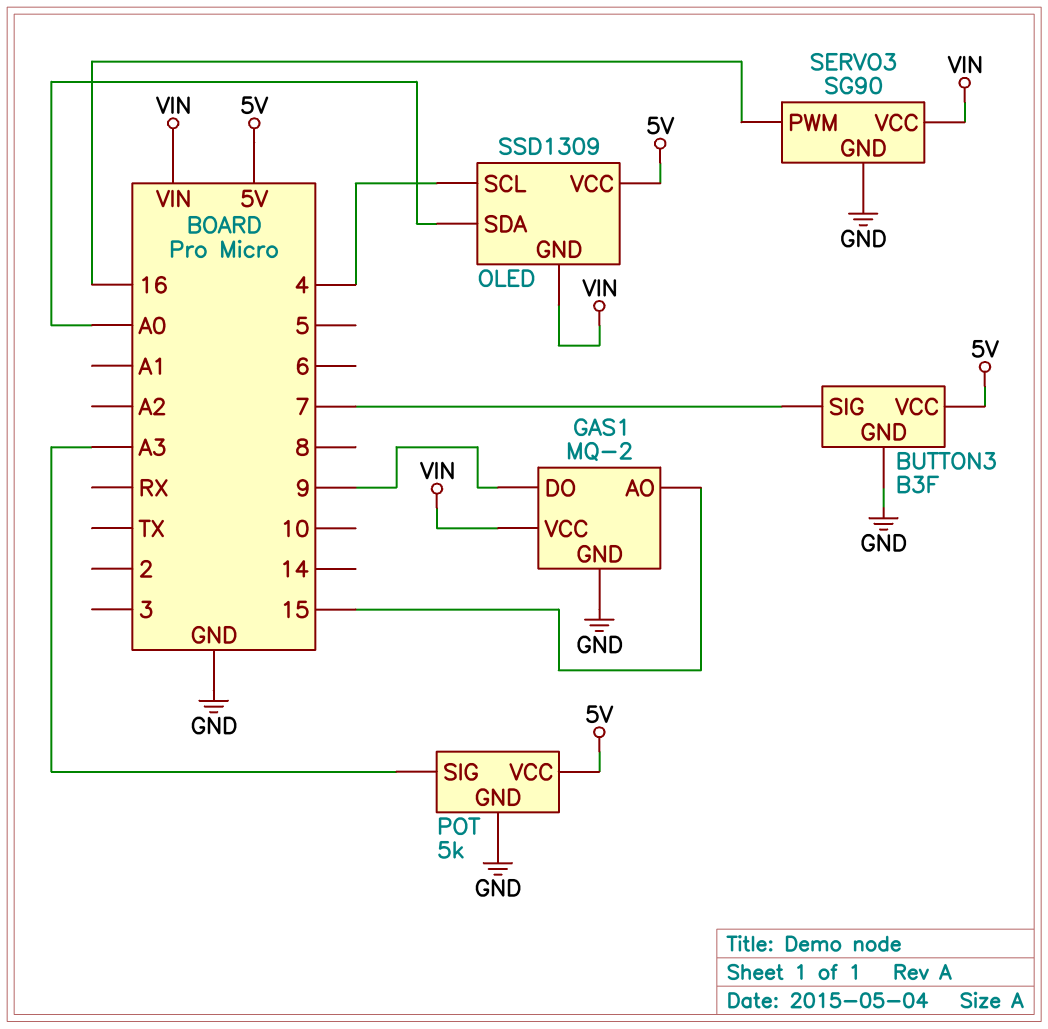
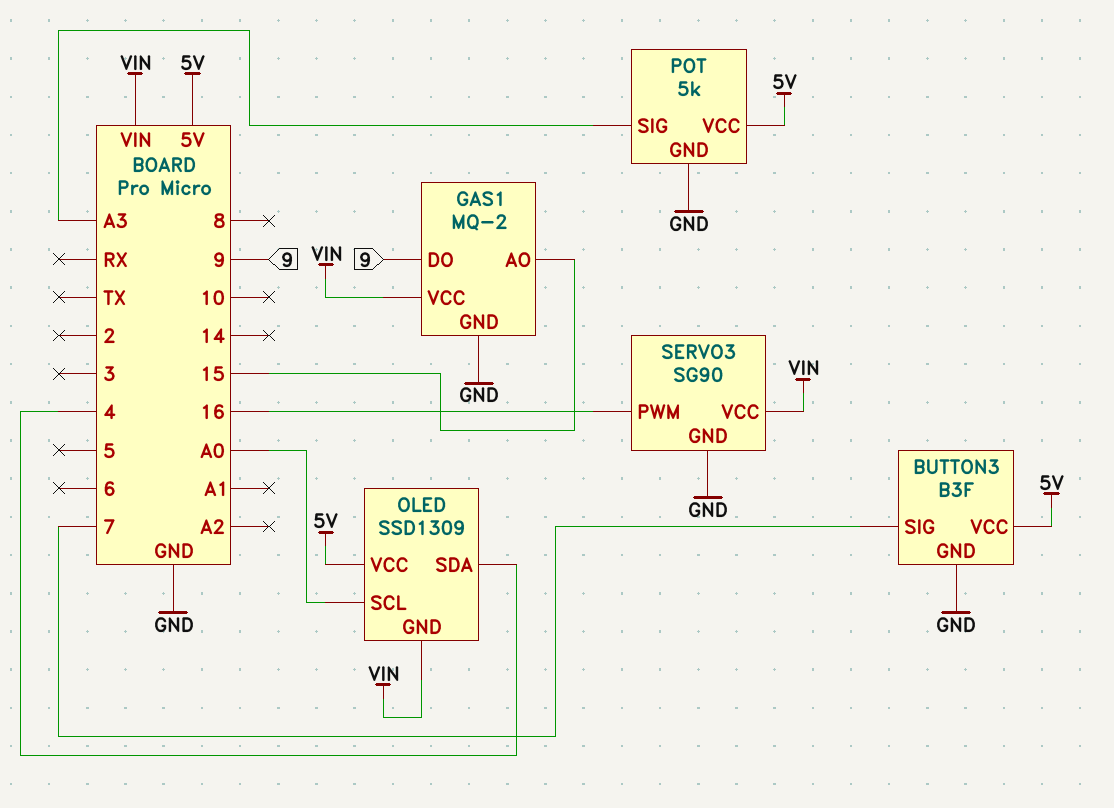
OLED pin SCL: 4 -> A0
OLED pin SDA: A0 -> 4

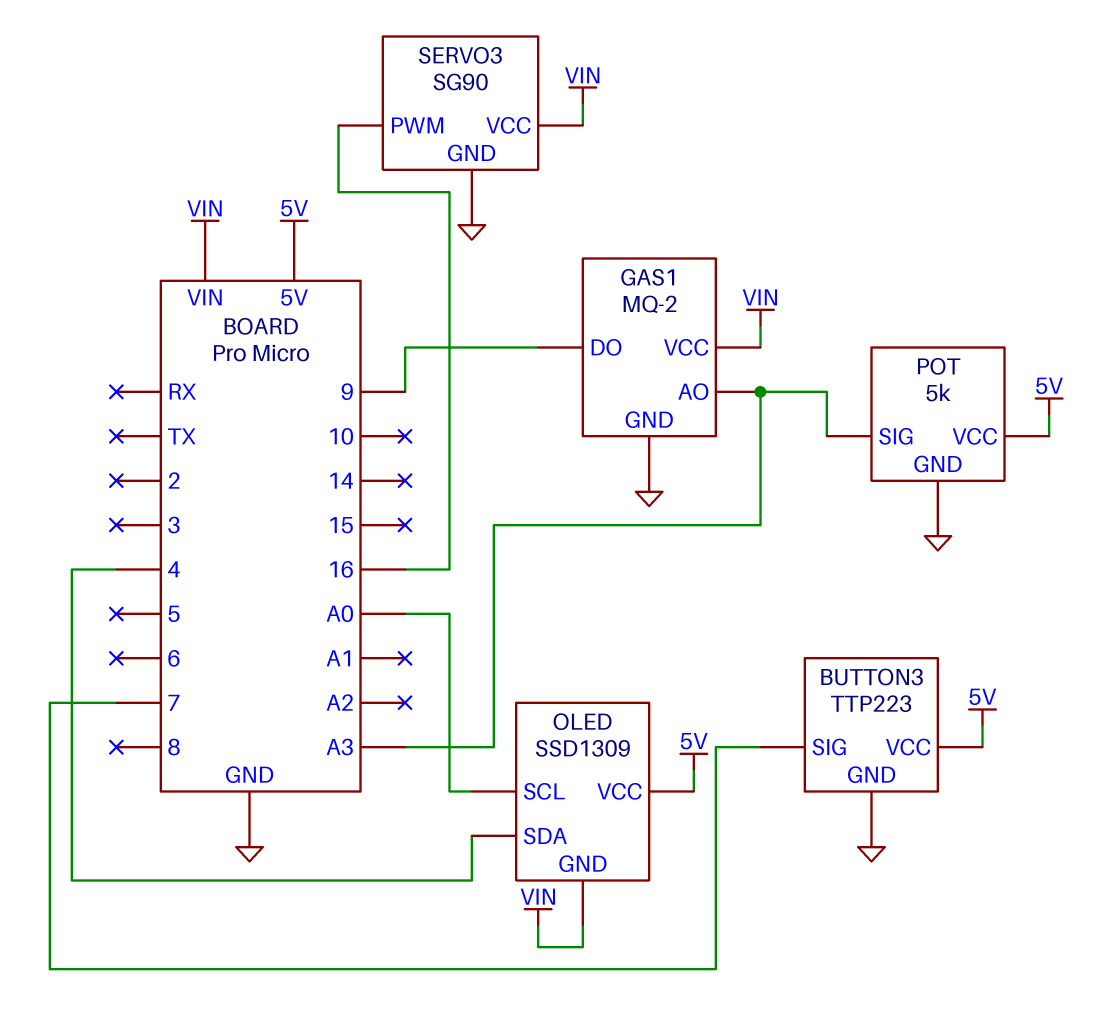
BUTTON3: B3F -> TTP223
GAS1 pin AO: 15 -> A3

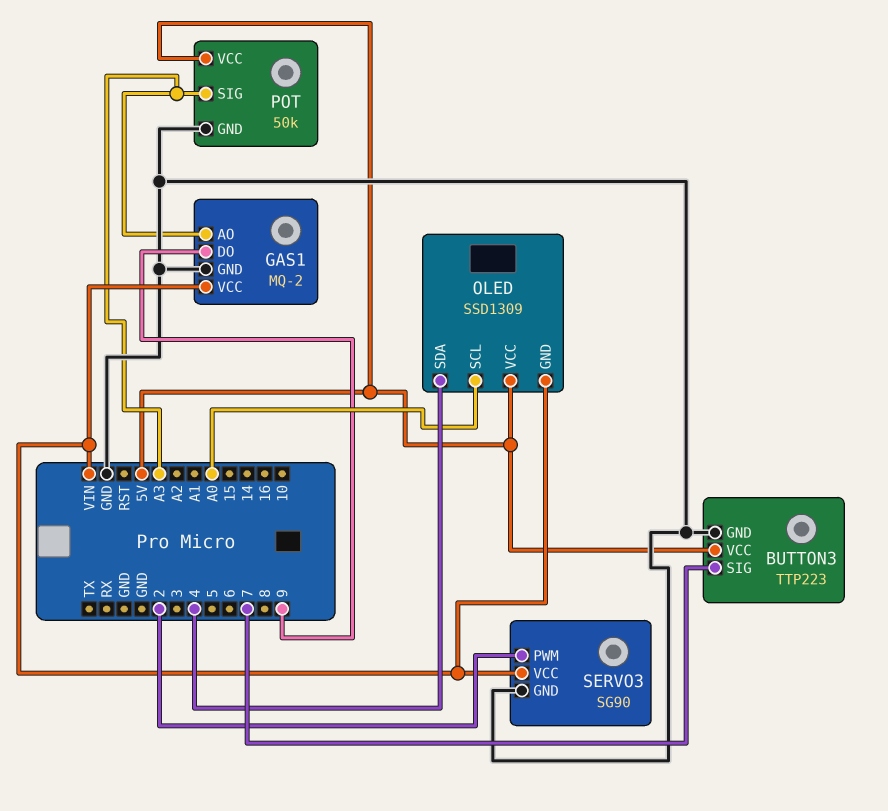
POT: 5k -> 50k
SERVO3 pin PWM: 16 -> 2

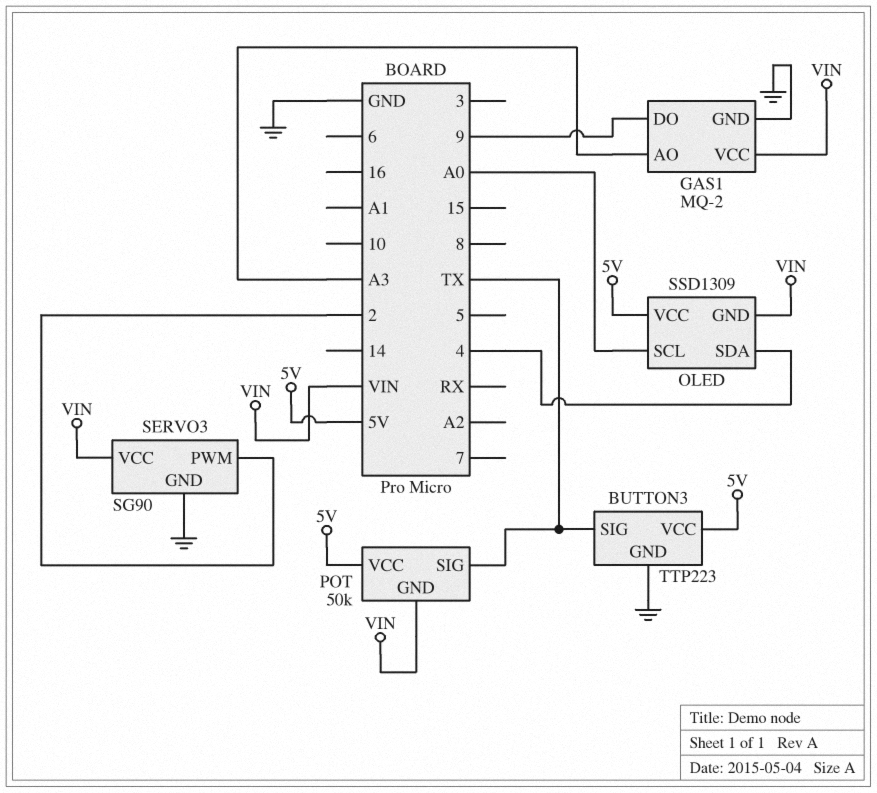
BUTTON3 pin SIG: 7 -> TX
POT pin GND: GND -> VIN
POT pin SIG: A3 -> TX

